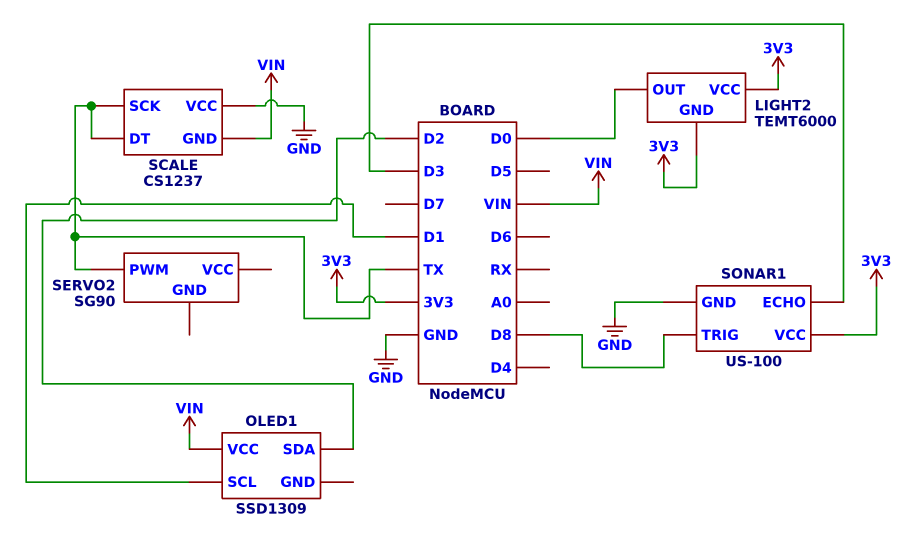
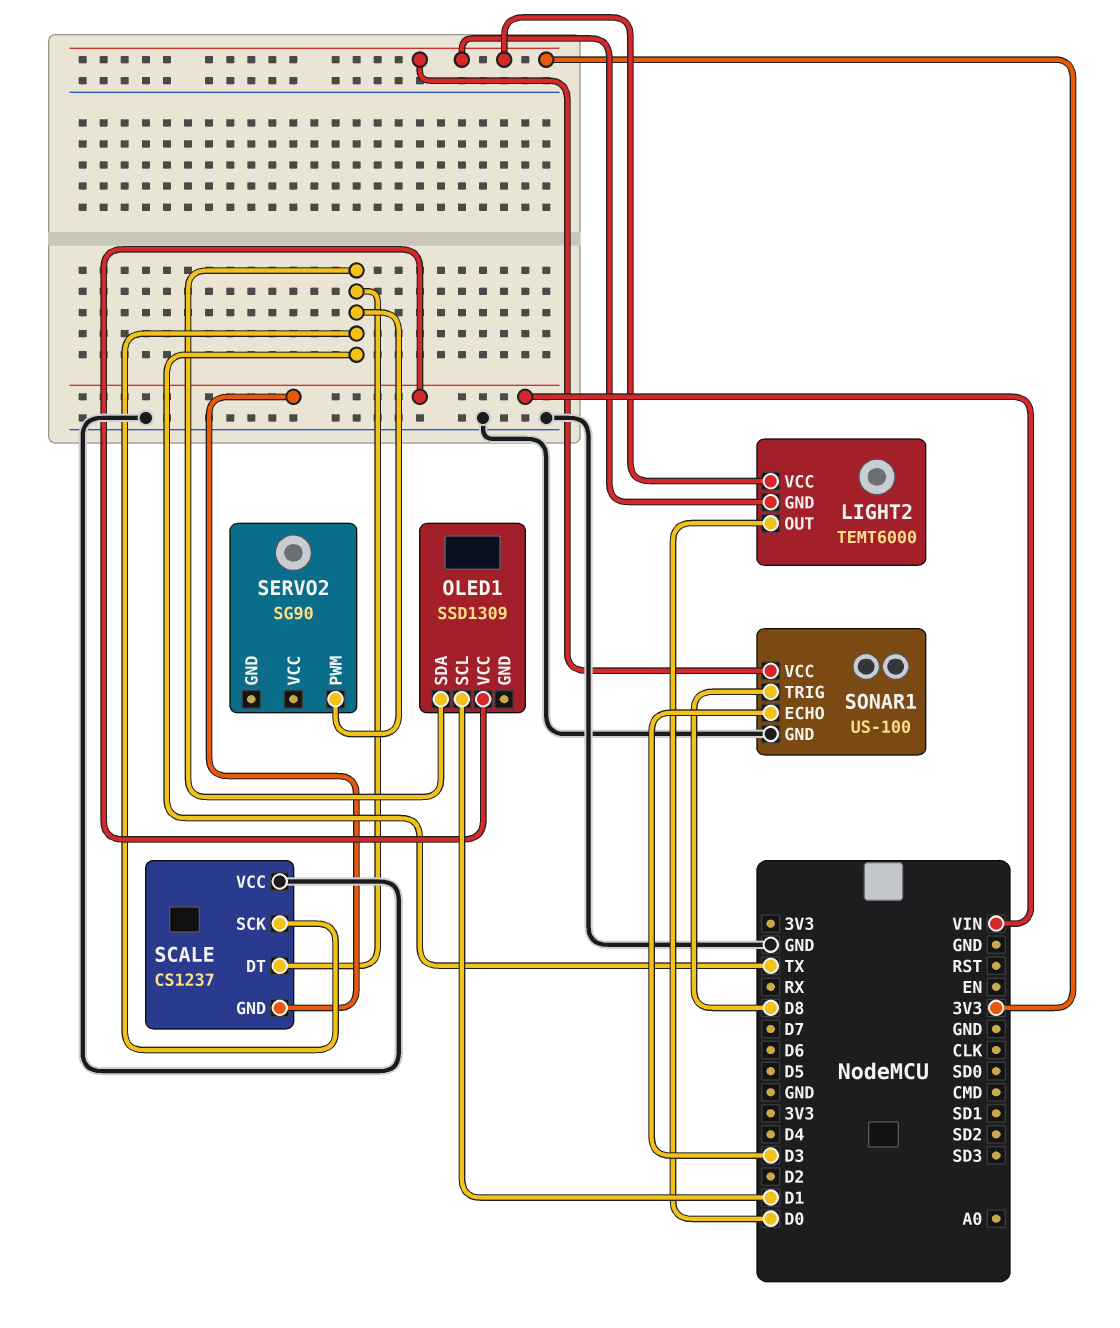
OLED1 pin SDA: D2 -> TX

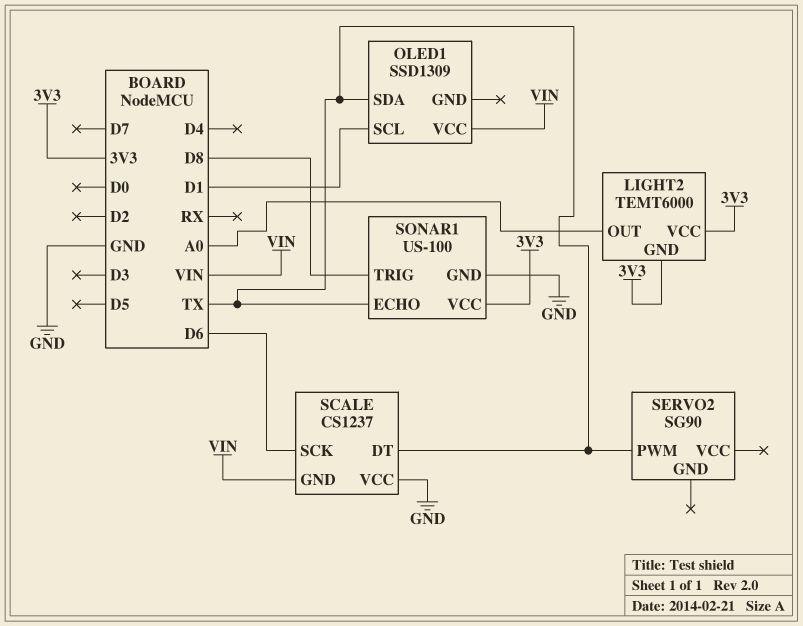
LIGHT2 pin OUT: D0 -> A0
SCALE pin SCK: TX -> D6
SONAR1 pin ECHO: D3 -> TX

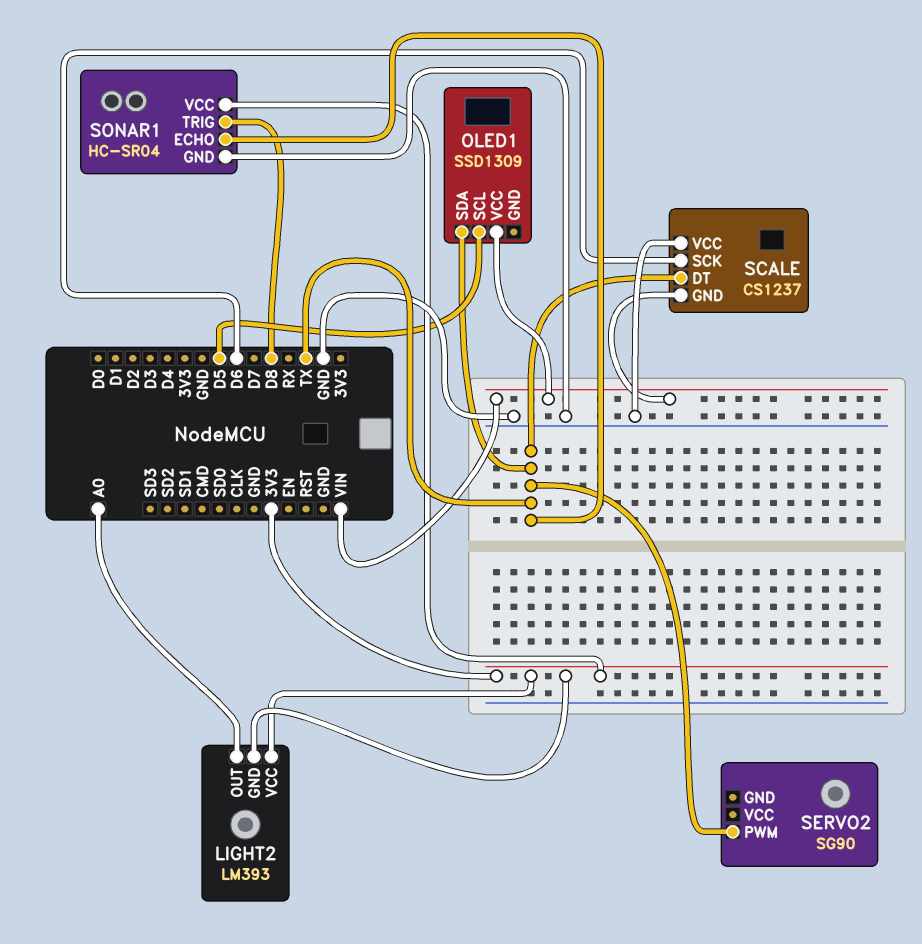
LIGHT2: TEMT6000 -> LM393
OLED1 pin SCL: D1 -> D5
SONAR1: US-100 -> HC-SR04

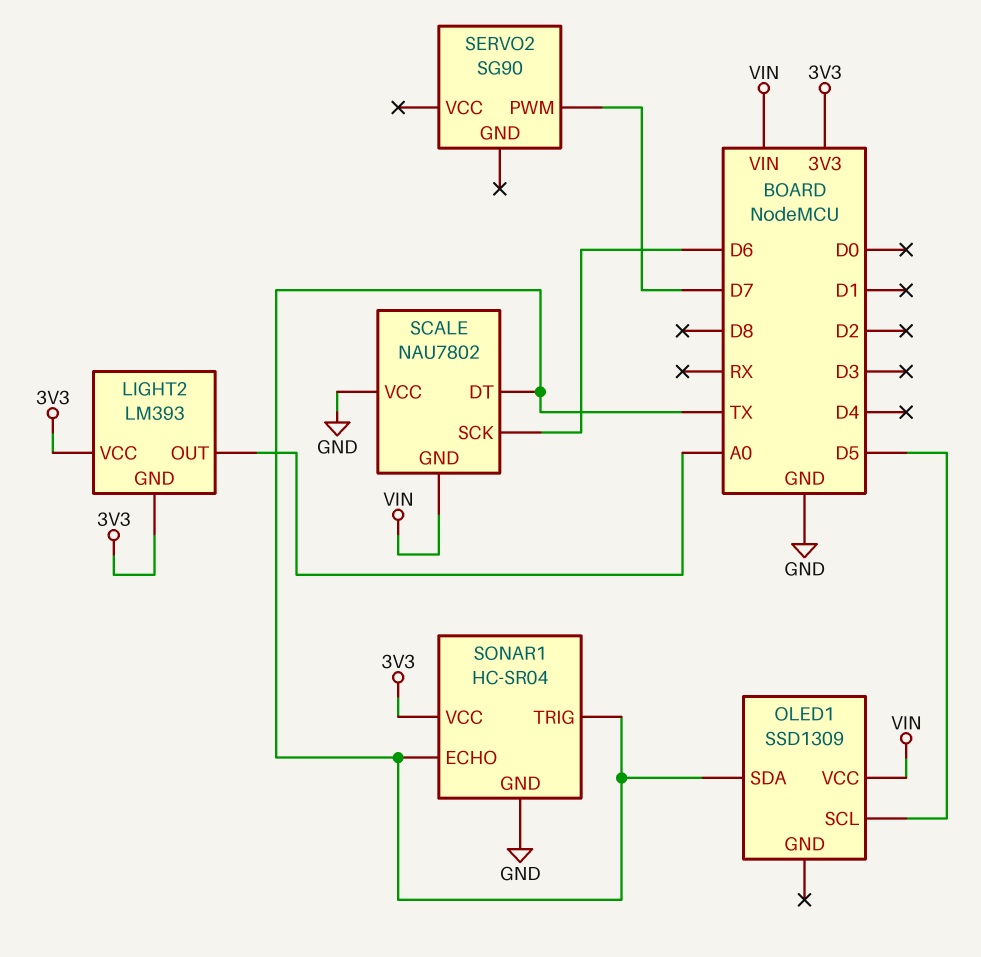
SCALE: CS1237 -> NAU7802
SERVO2 pin PWM: TX -> D7
SONAR1 pin TRIG: D8 -> TX

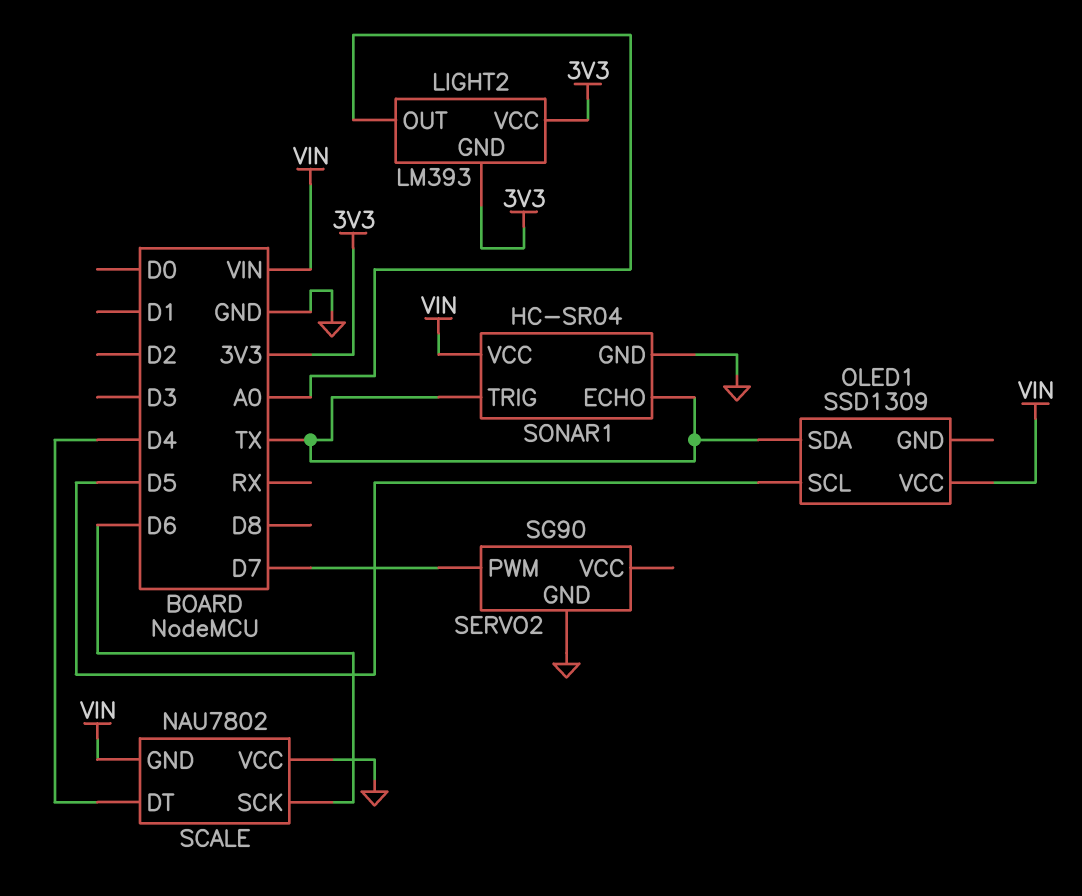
SCALE pin DT: TX -> D4
SERVO2 pin GND: none -> GND
SONAR1 pin VCC: 3V3 -> VIN

